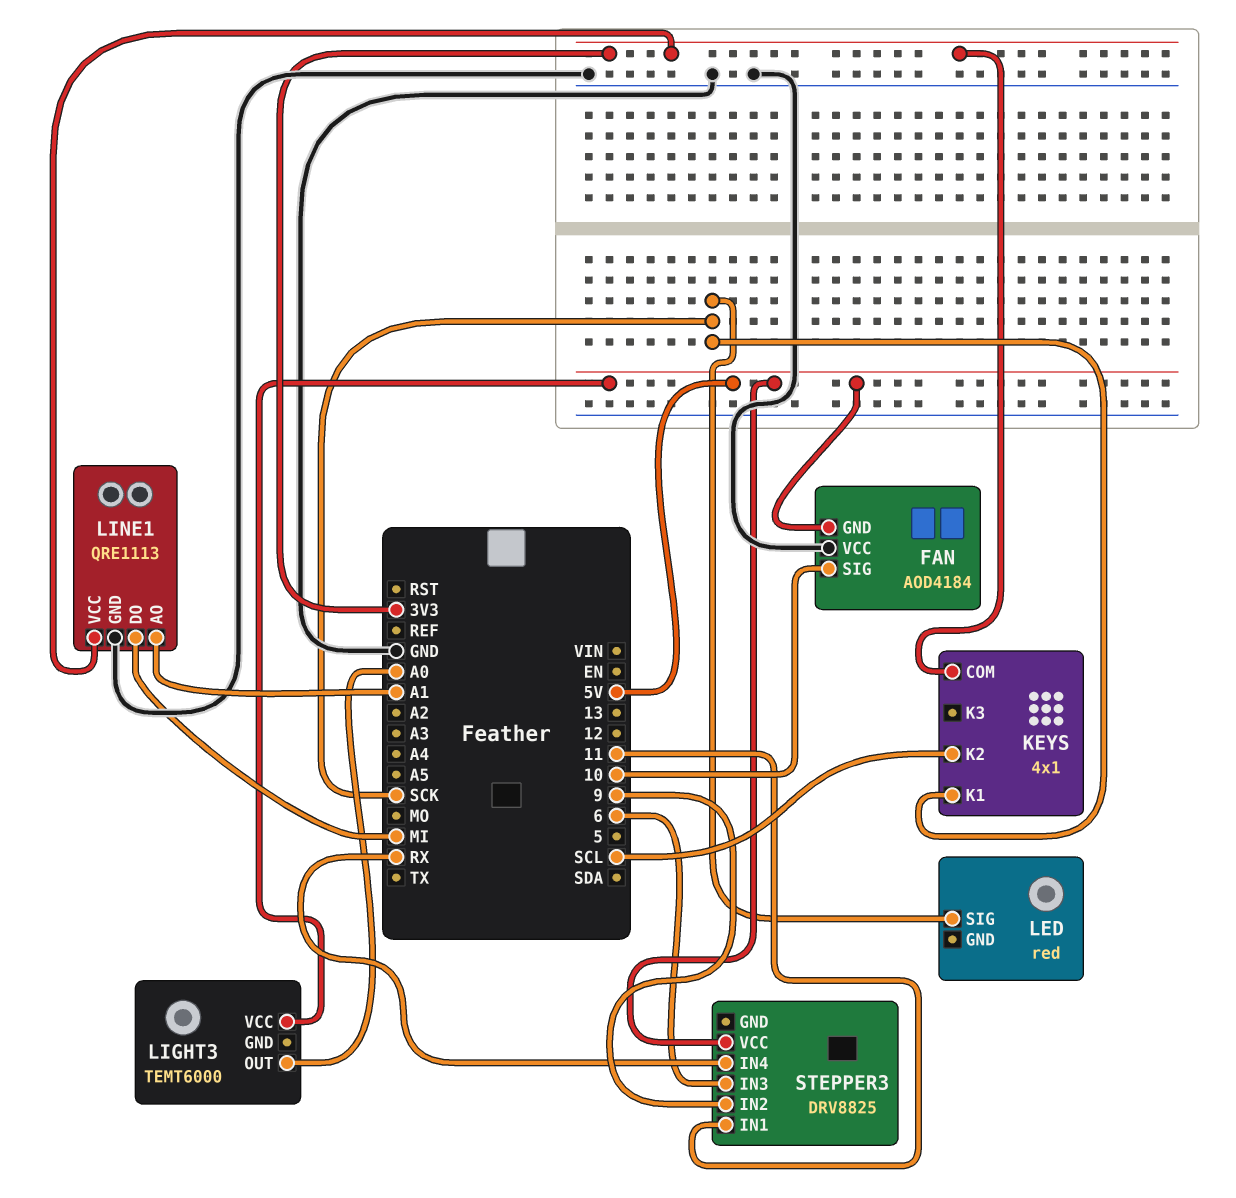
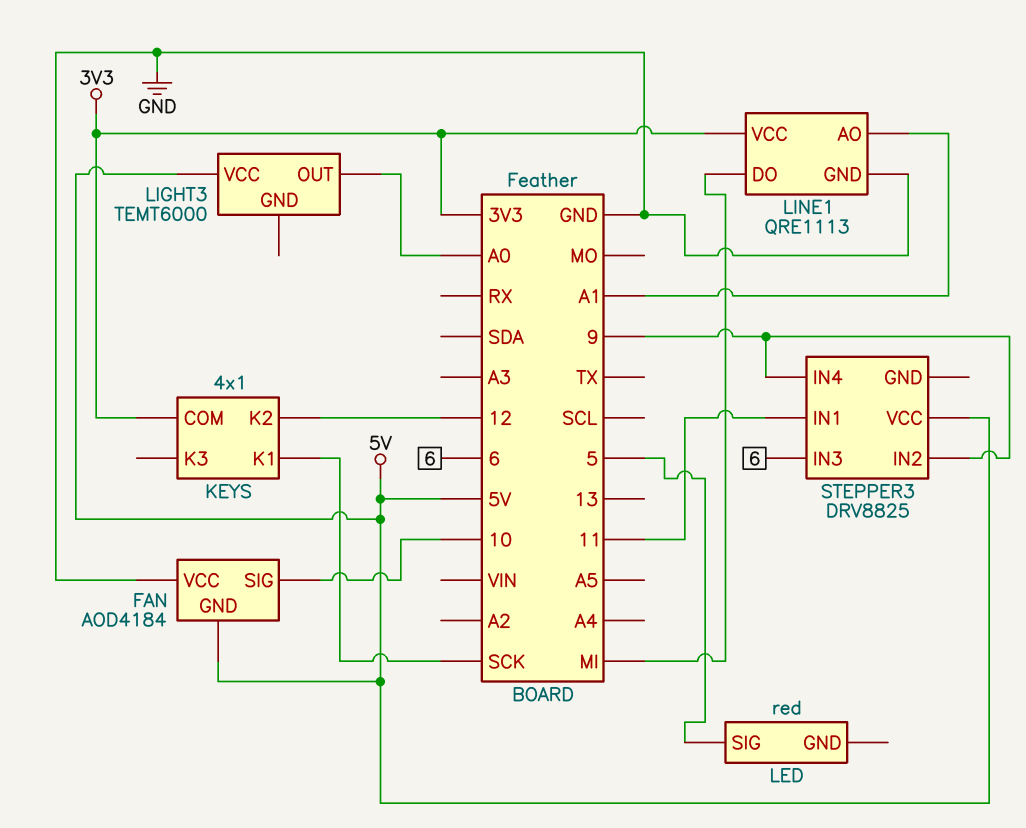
KEYS pin K2: SCL -> 12
LED pin SIG: SCK -> 5
STEPPER3 pin IN4: RX -> 9

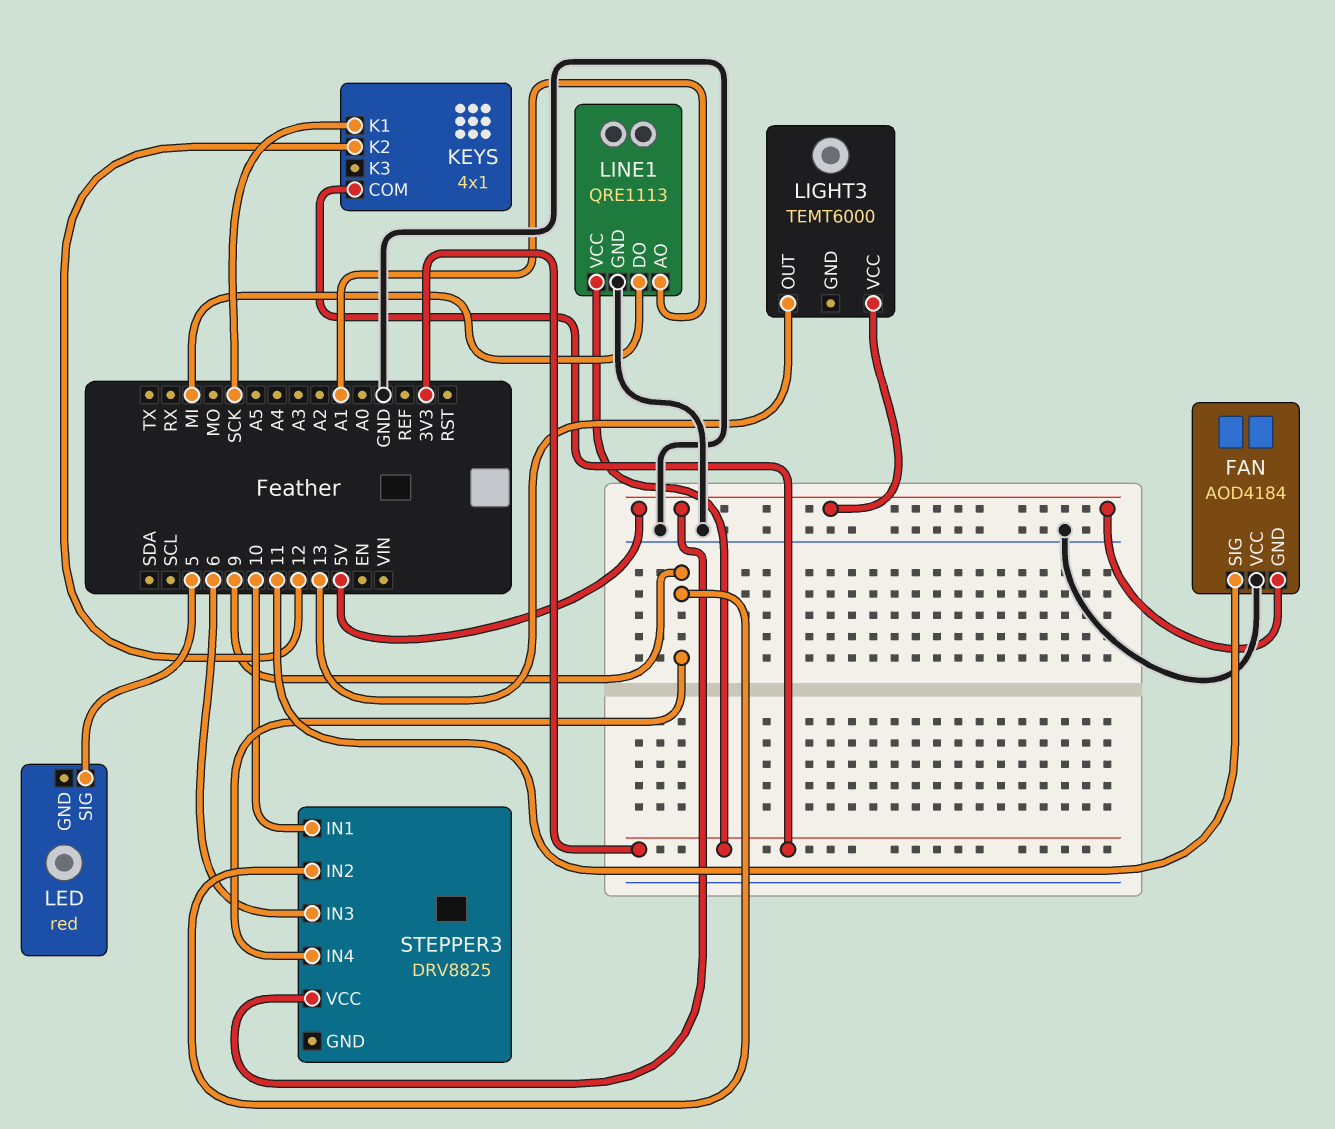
FAN pin SIG: 10 -> 11
LIGHT3 pin OUT: A0 -> 13
STEPPER3 pin IN1: 11 -> 10

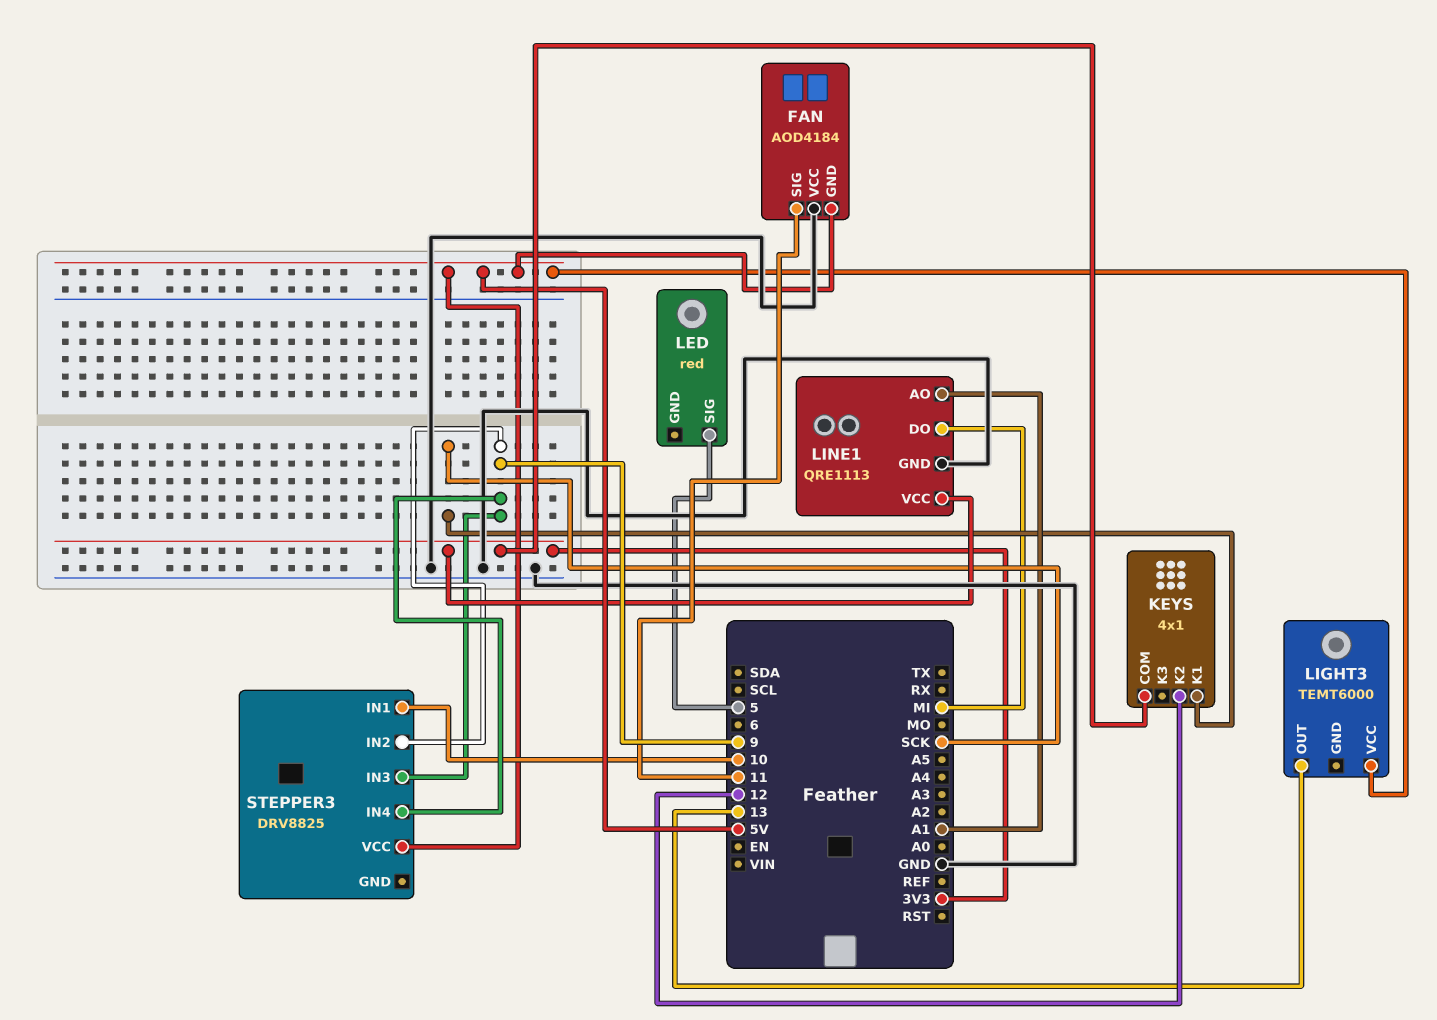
STEPPER3 pin IN3: 6 -> 9

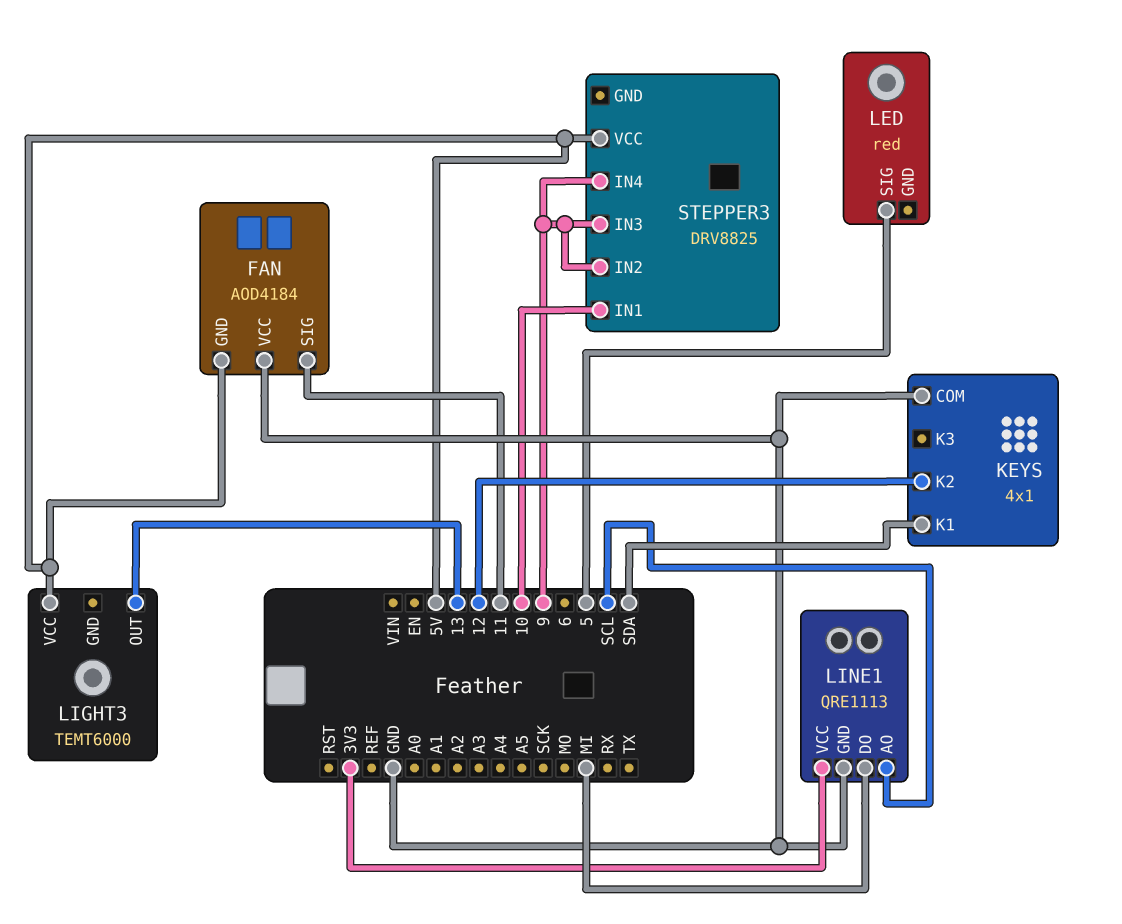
KEYS pin COM: 3V3 -> GND
KEYS pin K1: SCK -> SDA
LINE1 pin AO: A1 -> SCL

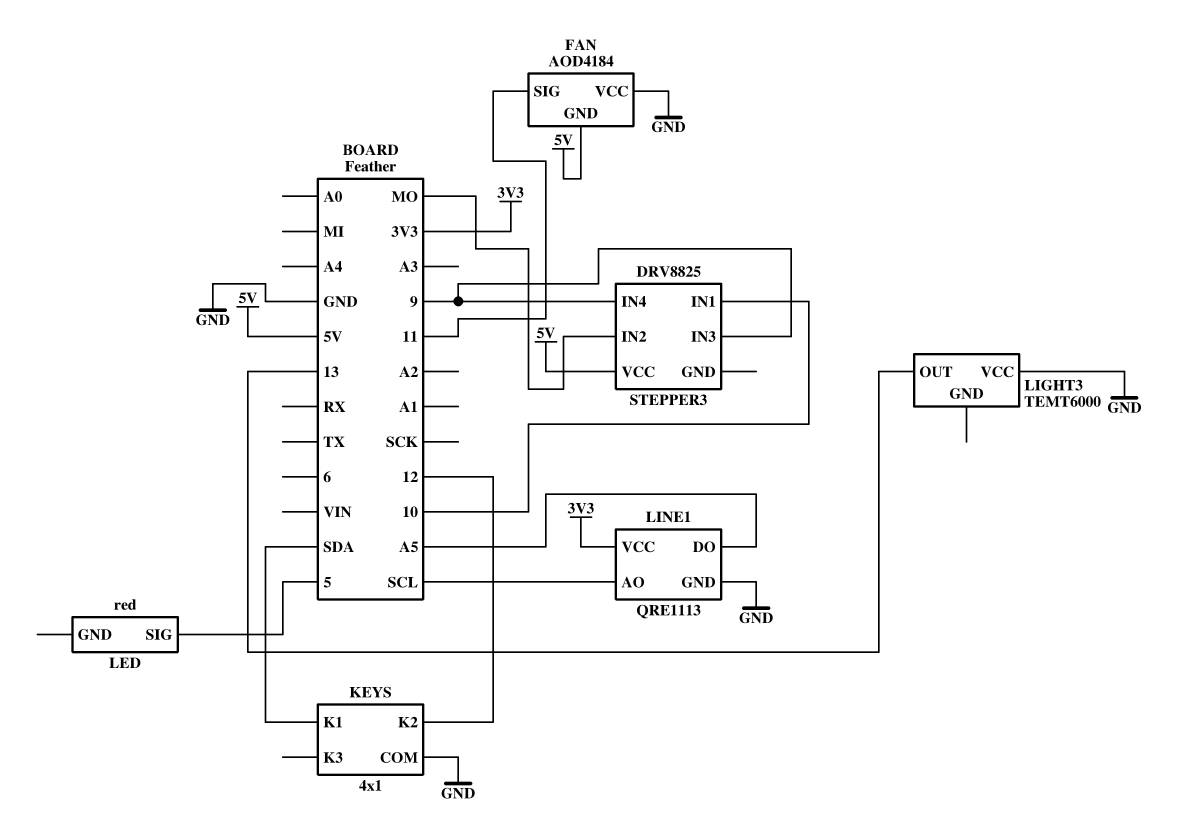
LIGHT3 pin VCC: 5V -> GND
LINE1 pin DO: MI -> A5
STEPPER3 pin IN2: 9 -> MO

